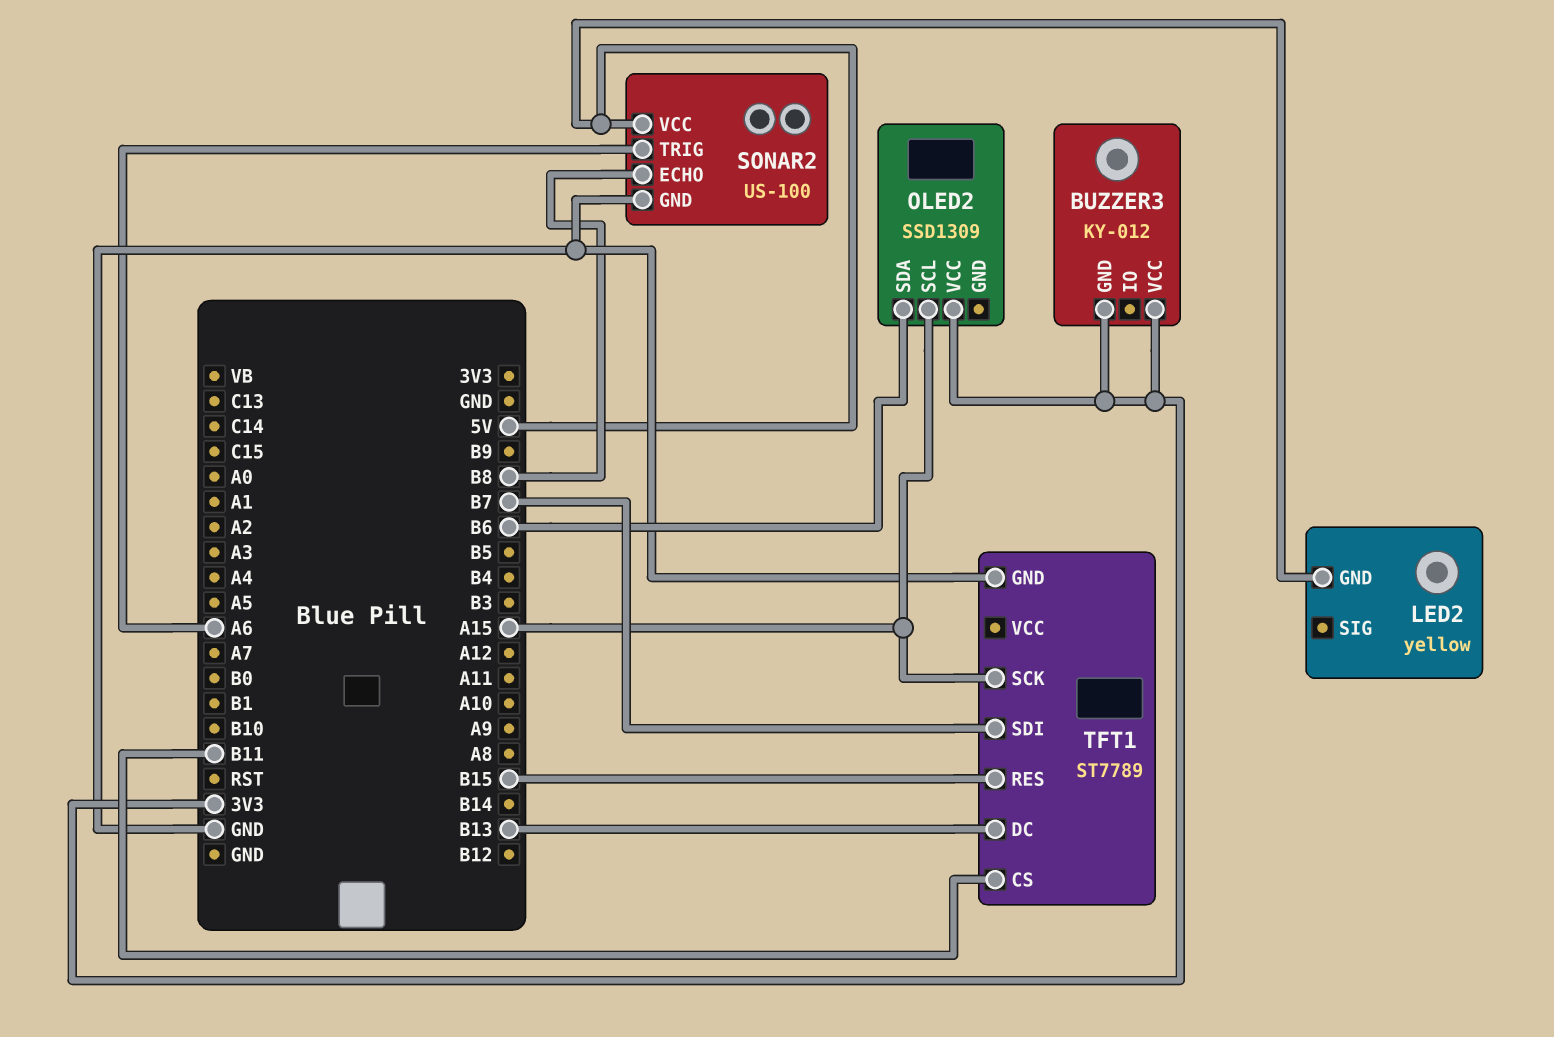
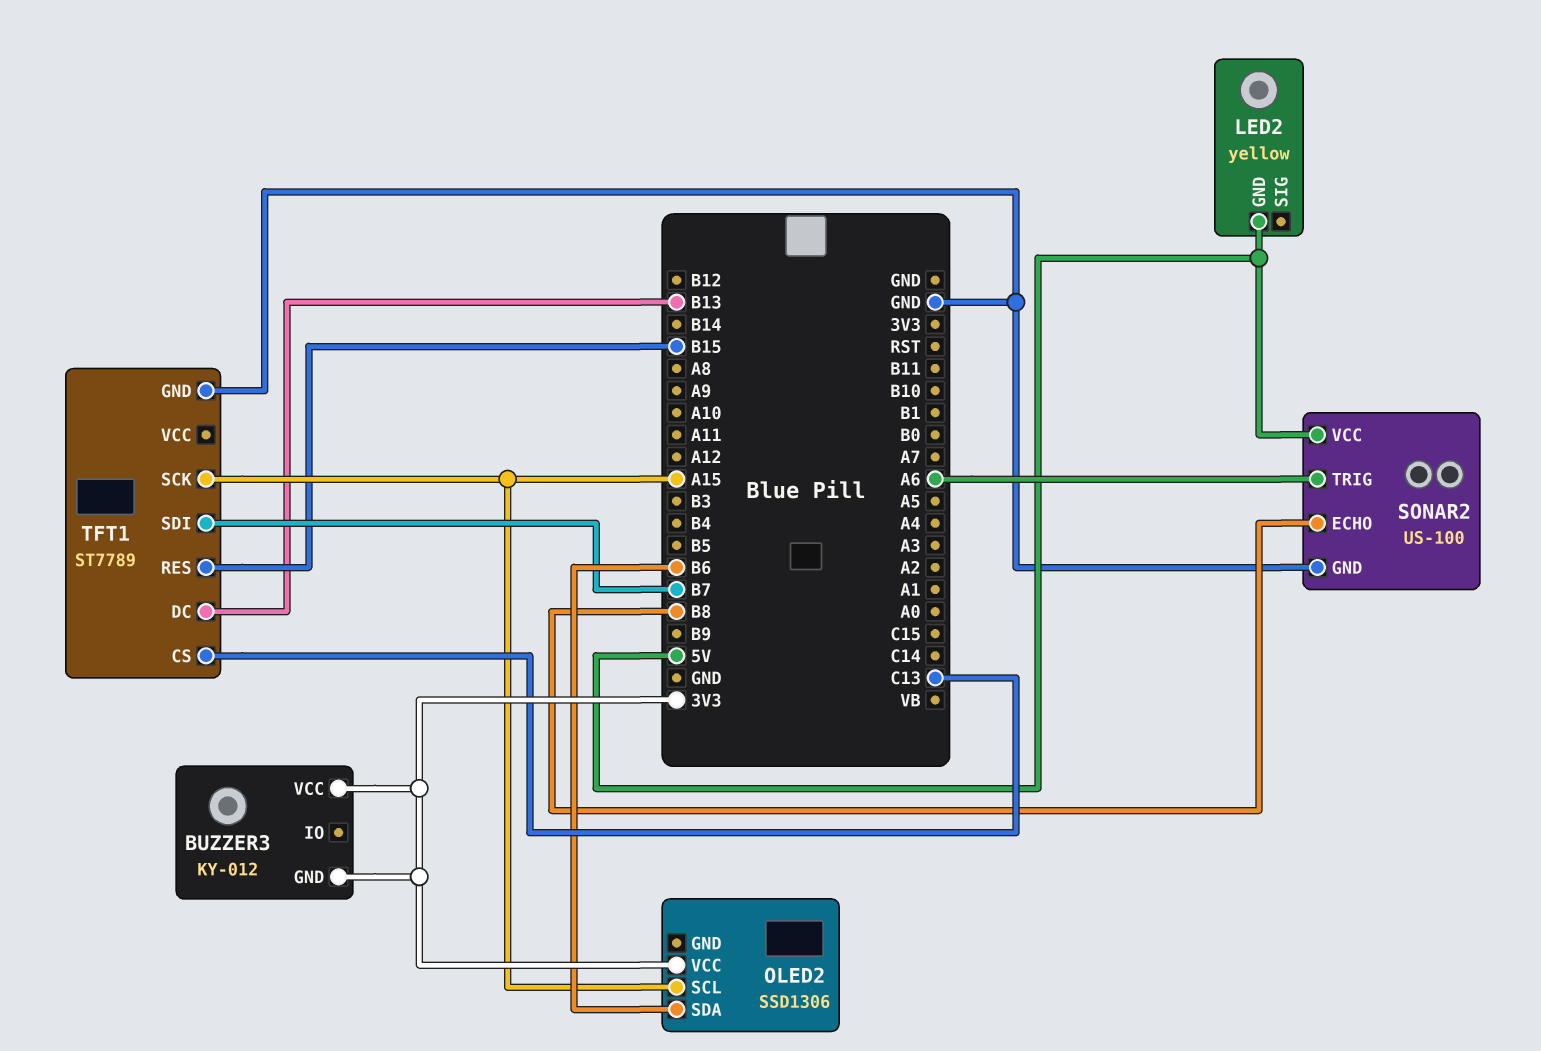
OLED2: SSD1309 -> SSD1306
TFT1 pin CS: B11 -> C13

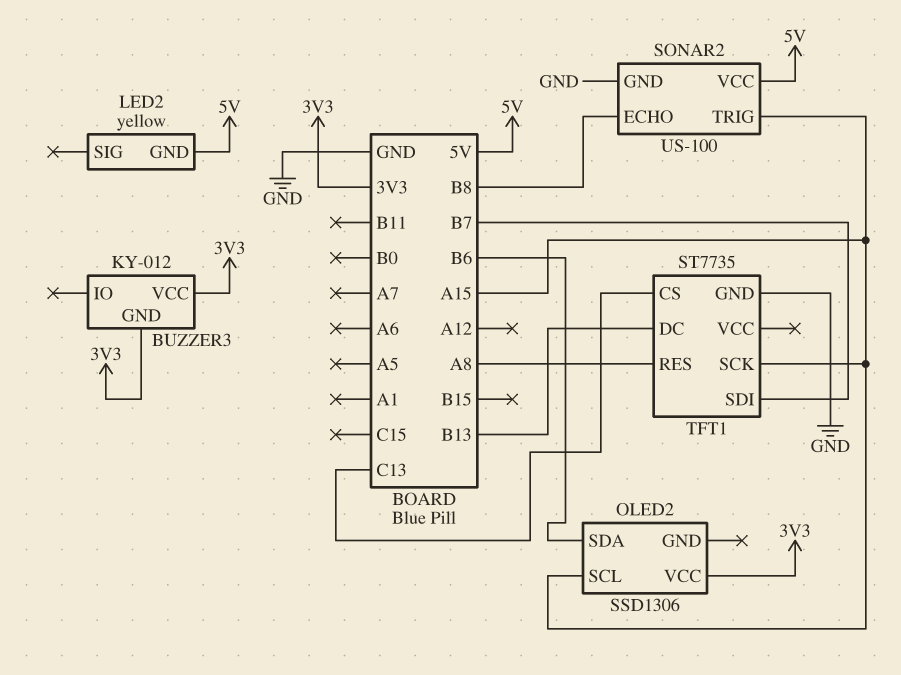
SONAR2 pin TRIG: A6 -> A15
TFT1: ST7789 -> ST7735
TFT1 pin RES: B15 -> A8

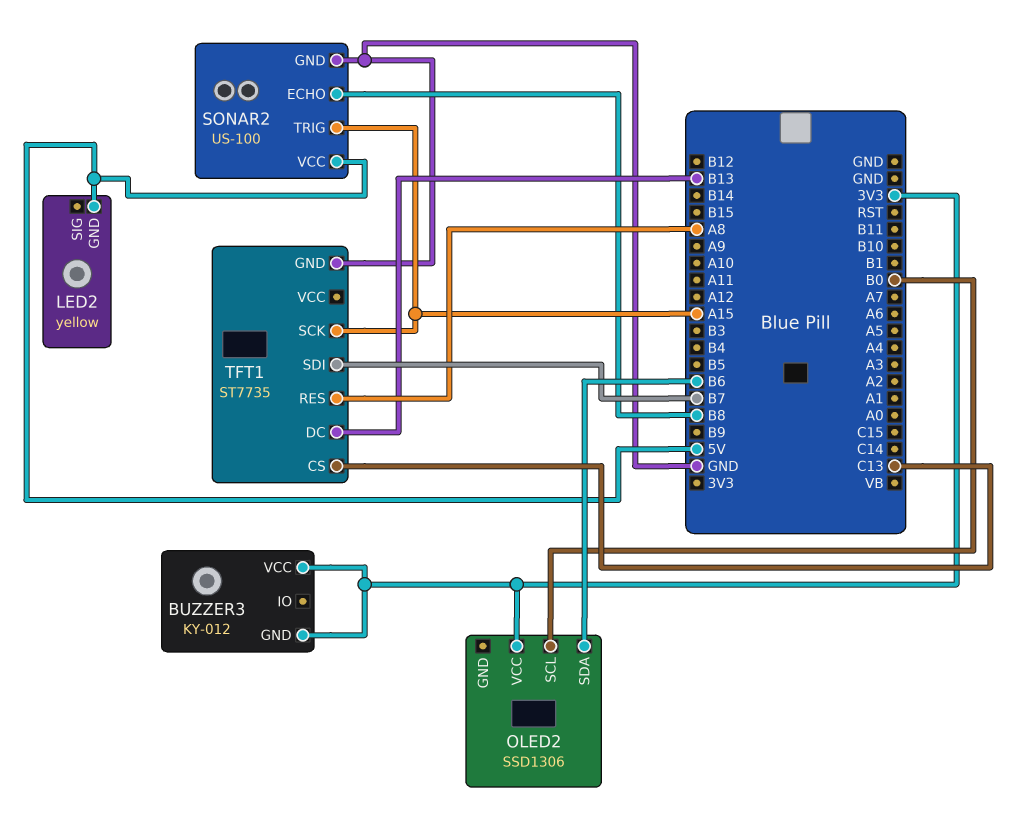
OLED2 pin SCL: A15 -> B0

